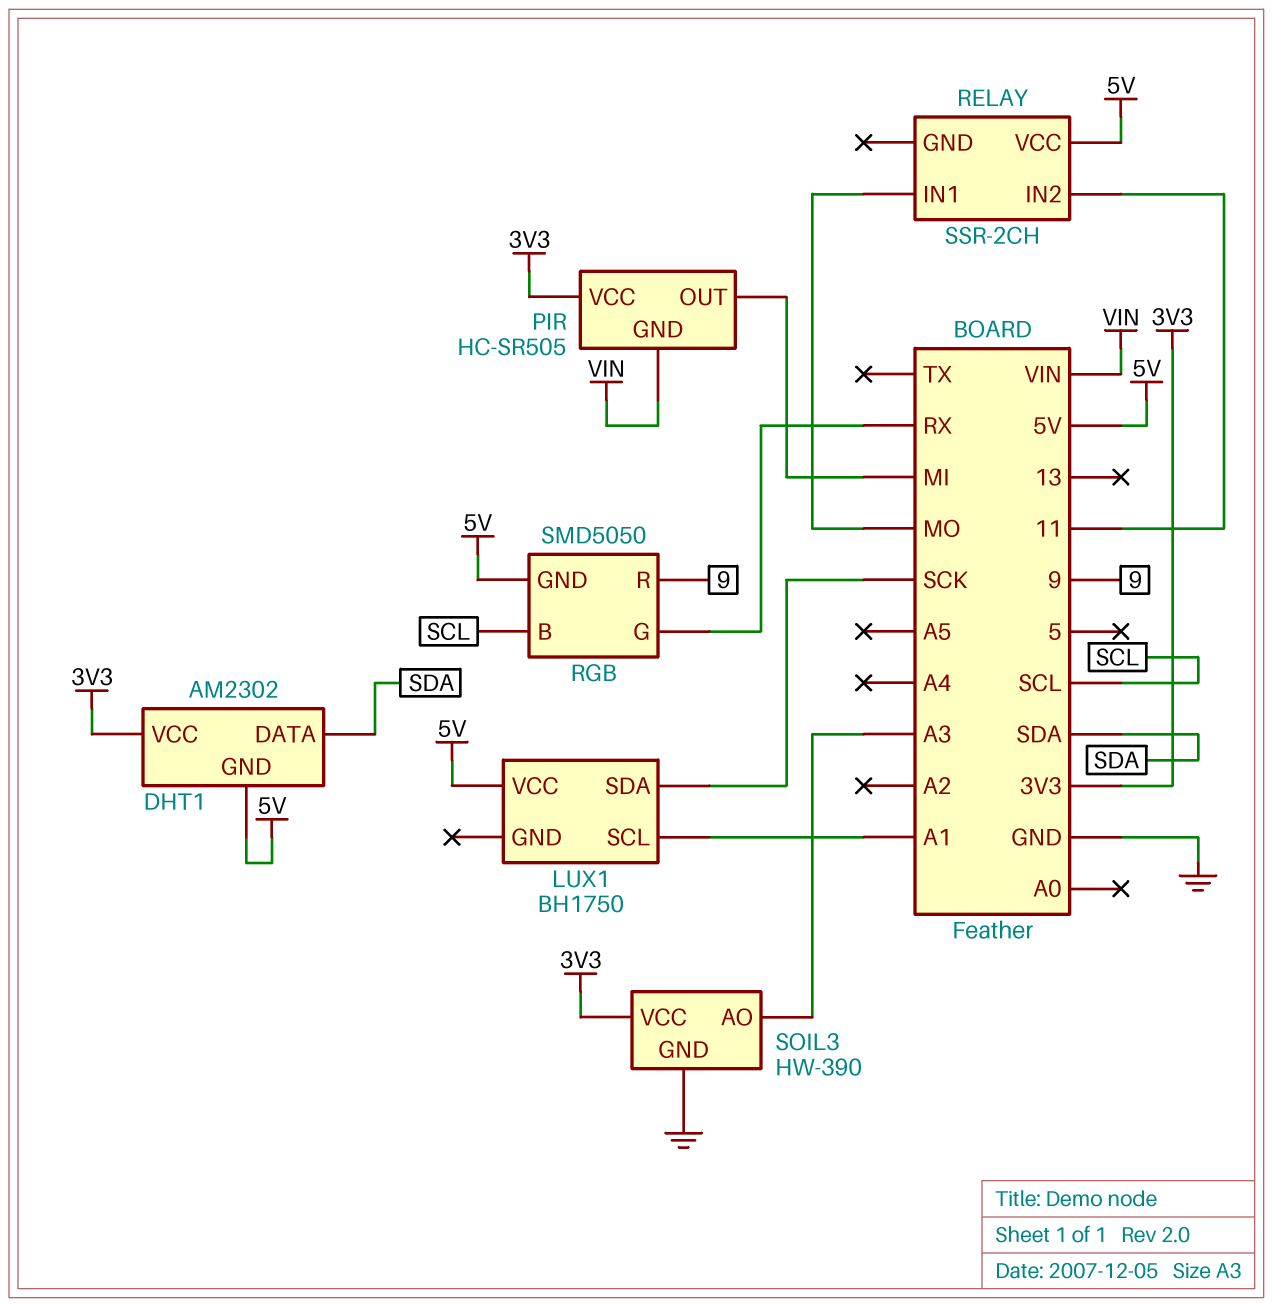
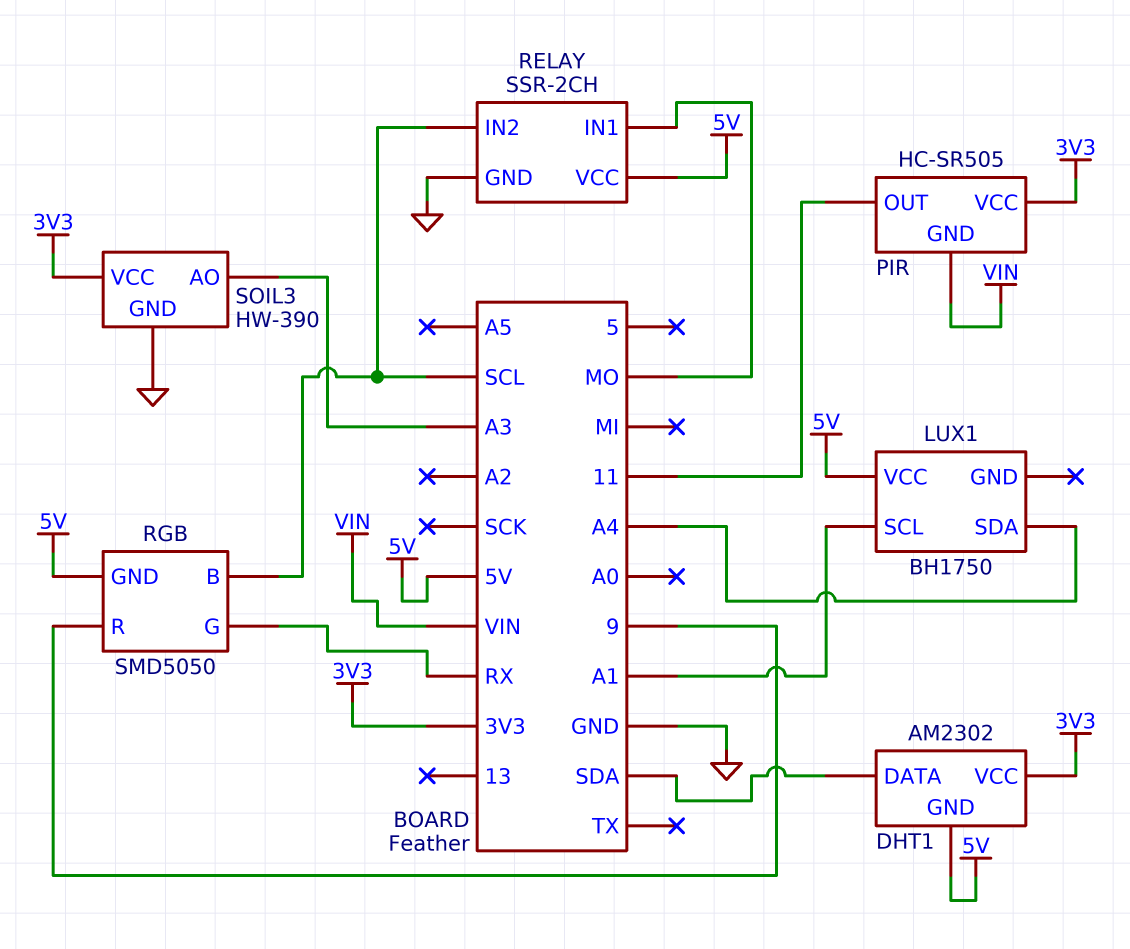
LUX1 pin SDA: SCK -> A4
PIR pin OUT: MI -> 11
RELAY pin GND: none -> GND
RELAY pin IN2: 11 -> SCL

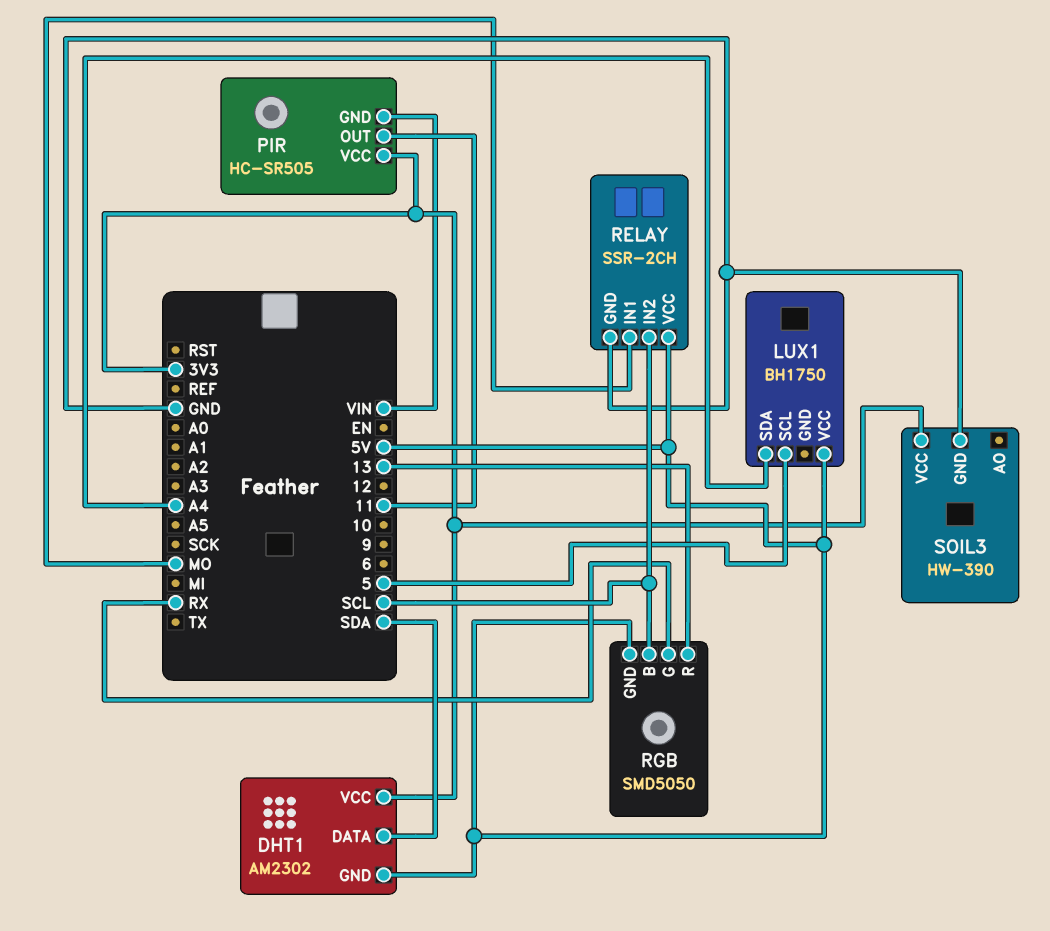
LUX1 pin SCL: A1 -> 5
RGB pin R: 9 -> 13
SOIL3 pin AO: A3 -> none

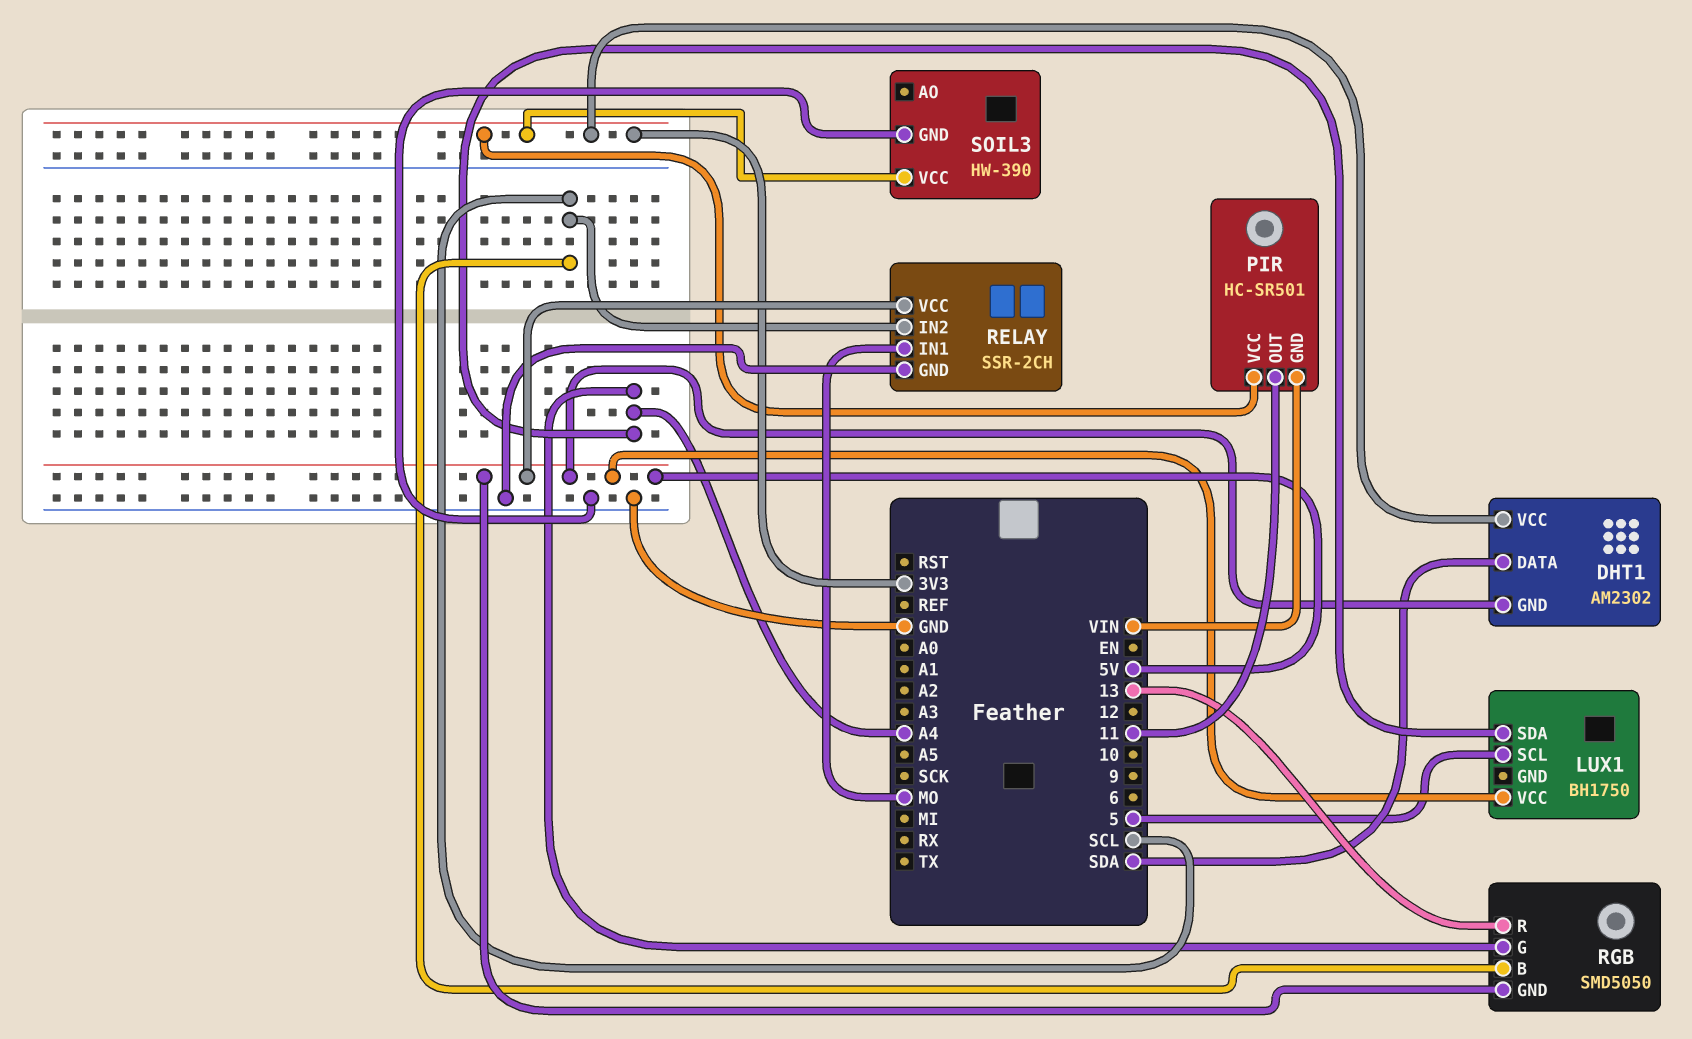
PIR: HC-SR505 -> HC-SR501
RGB pin G: RX -> A4

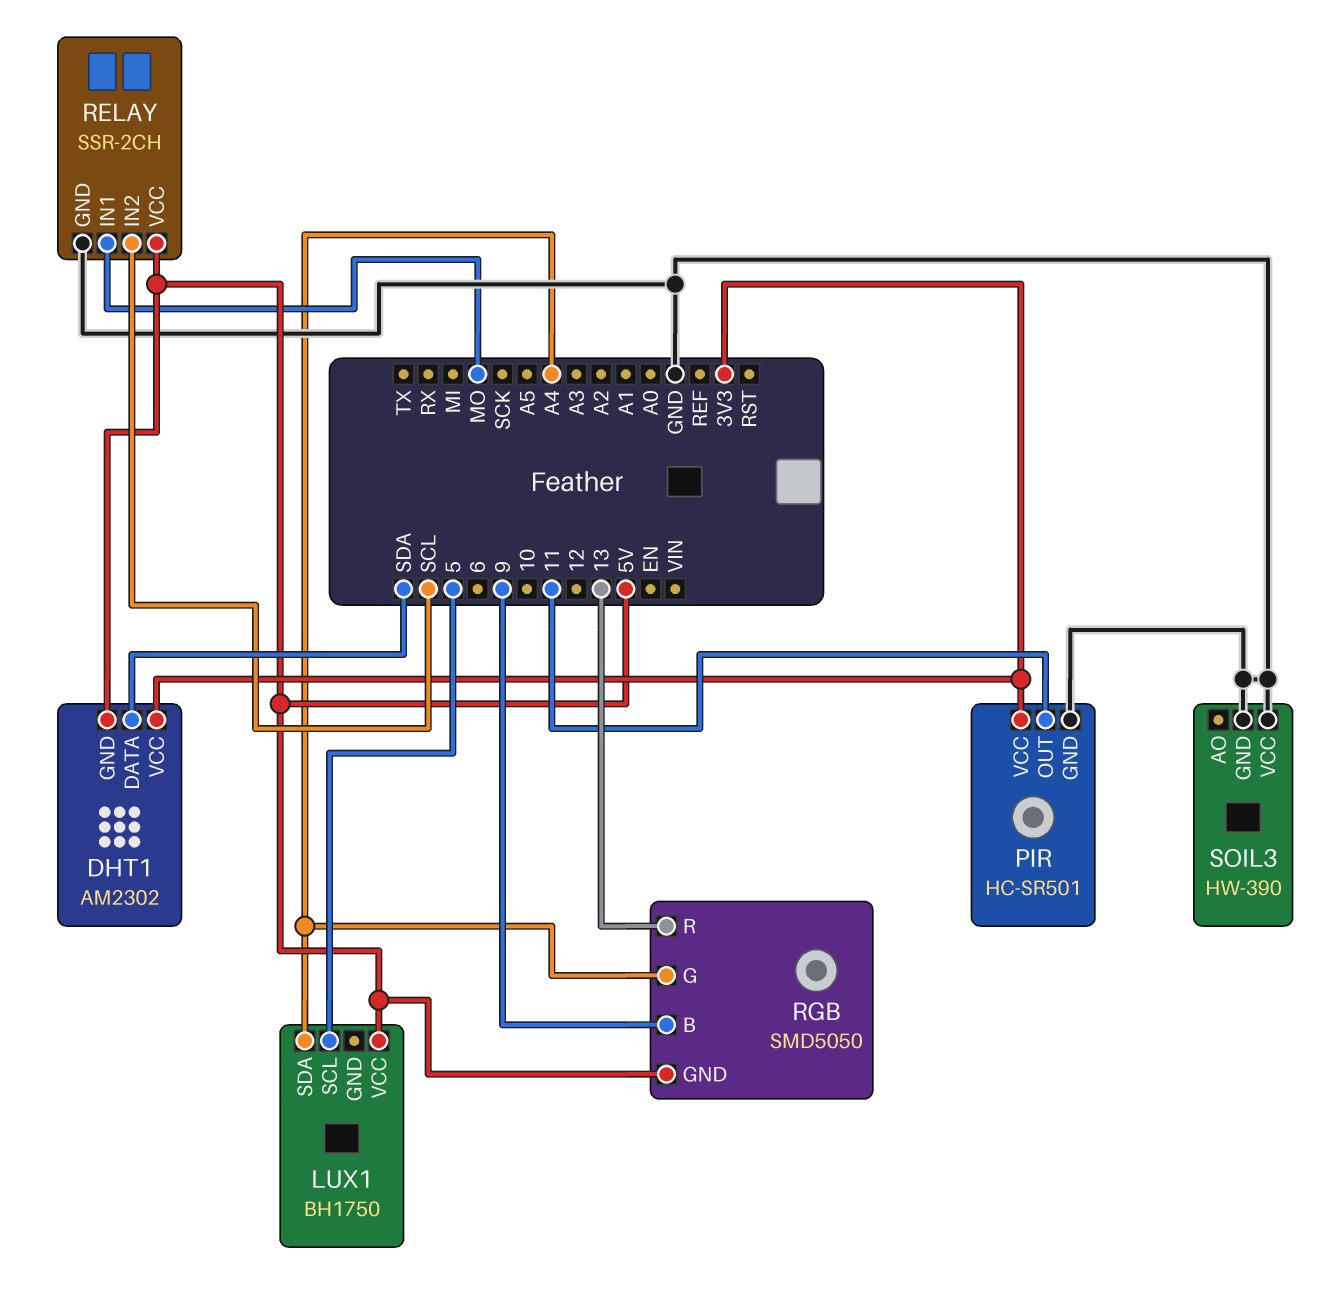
PIR pin GND: VIN -> GND
RGB pin B: SCL -> 9
SOIL3 pin VCC: 3V3 -> GND

